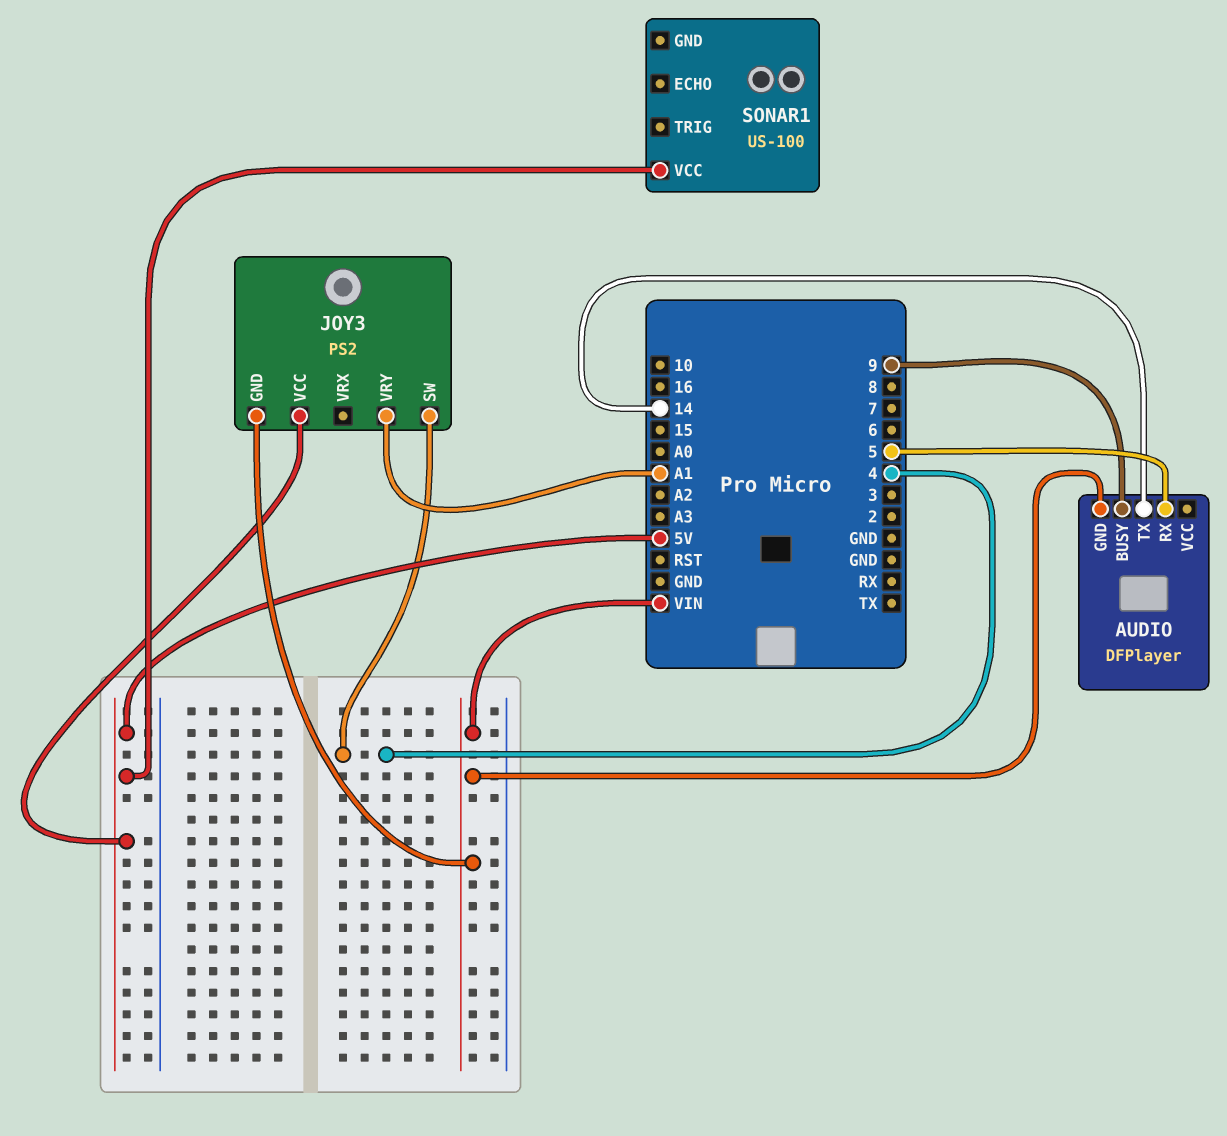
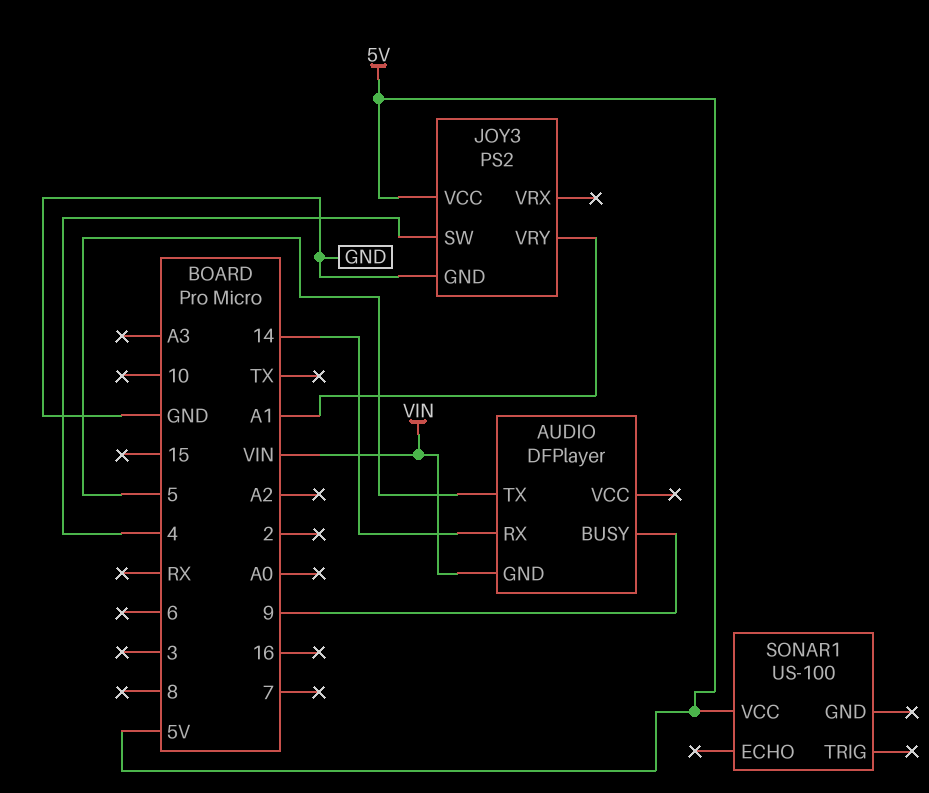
AUDIO pin RX: 5 -> 14
AUDIO pin TX: 14 -> 5
JOY3 pin GND: VIN -> GND

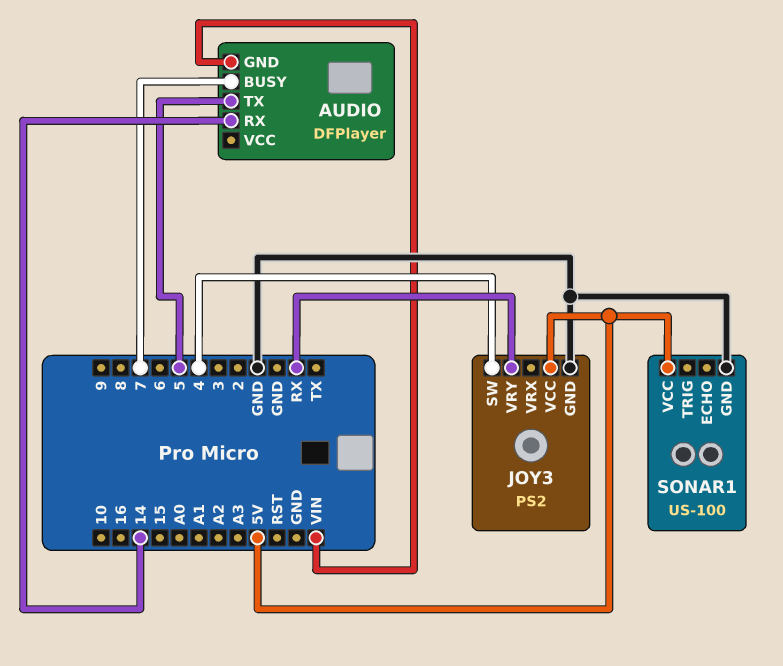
AUDIO pin BUSY: 9 -> 7
JOY3 pin VRY: A1 -> RX
SONAR1 pin GND: none -> GND

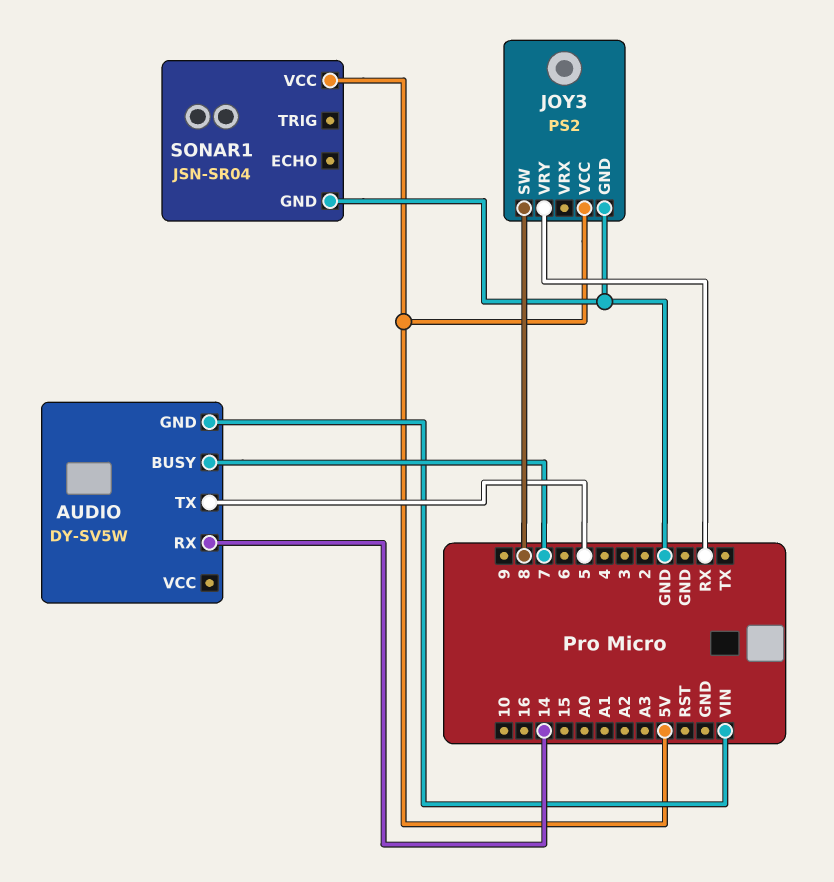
AUDIO: DFPlayer -> DY-SV5W
JOY3 pin SW: 4 -> 8
SONAR1: US-100 -> JSN-SR04

